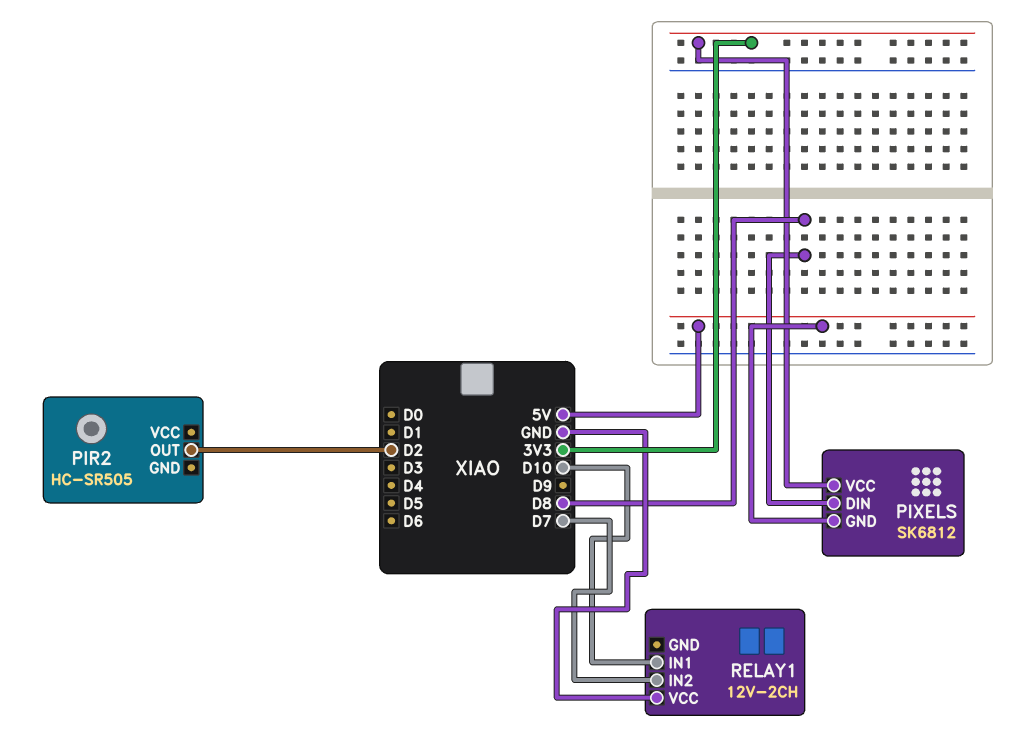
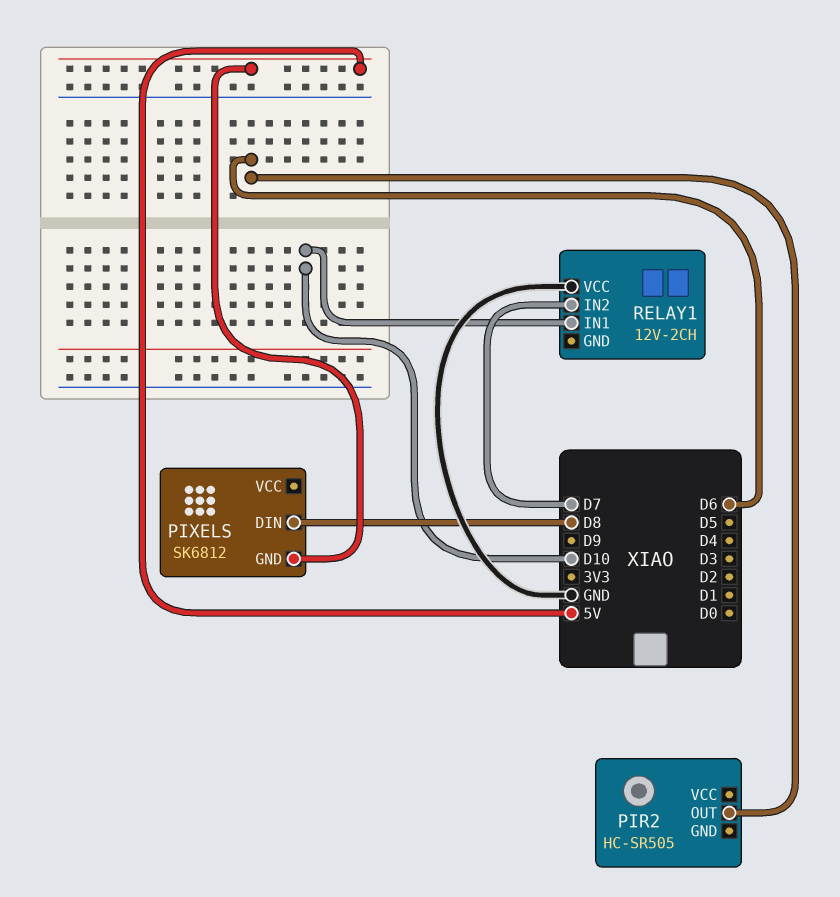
PIR2 pin OUT: D2 -> D6
PIXELS pin VCC: 3V3 -> none

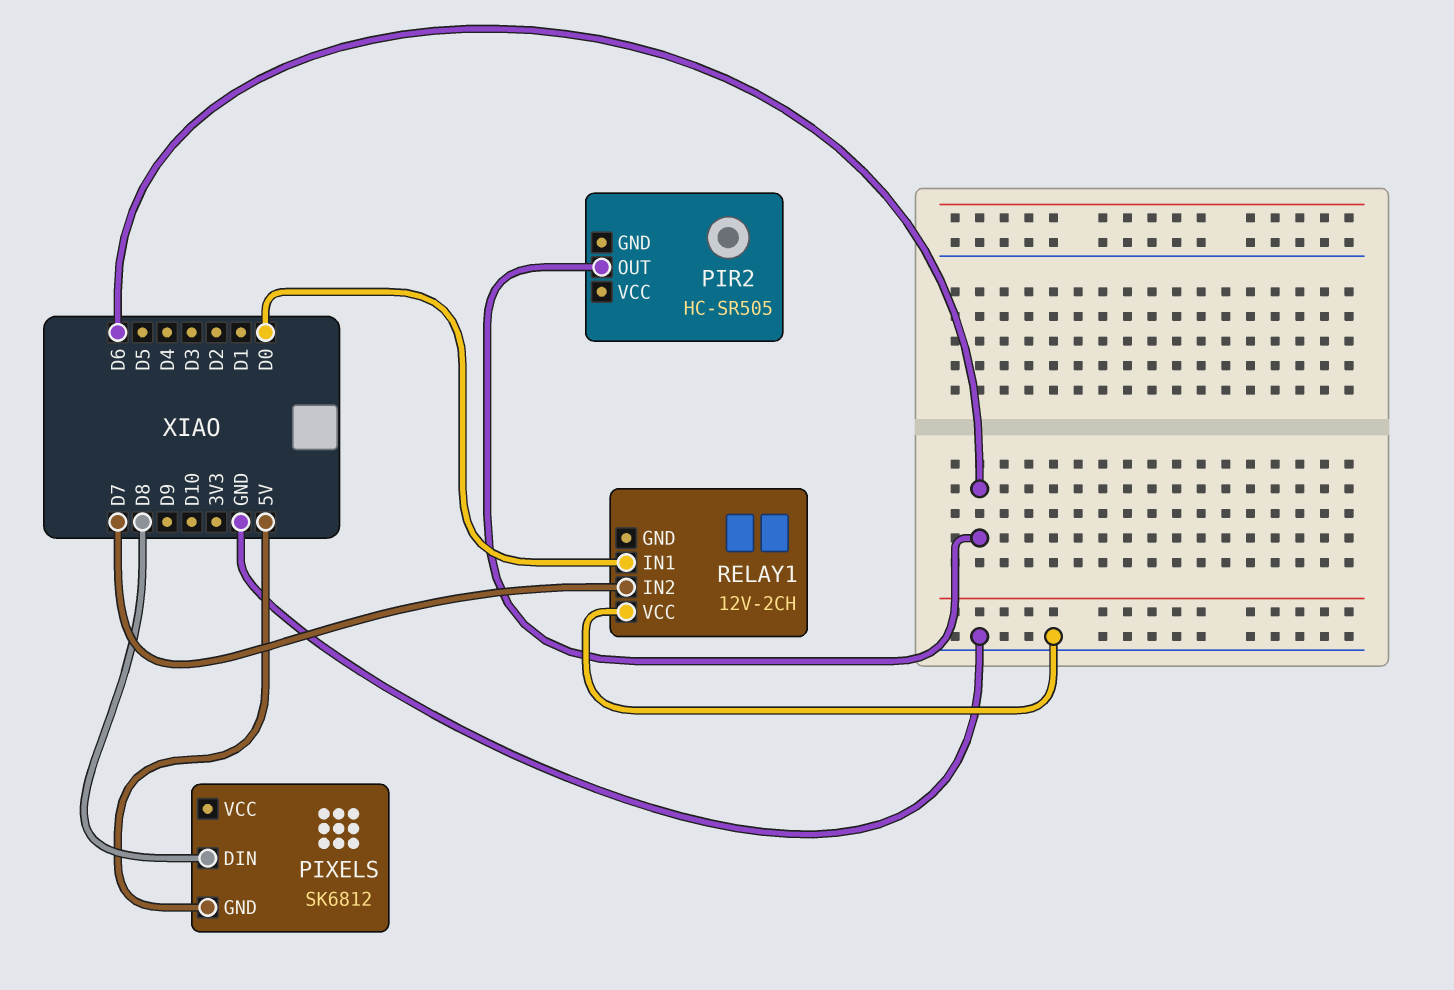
RELAY1 pin IN1: D10 -> D0

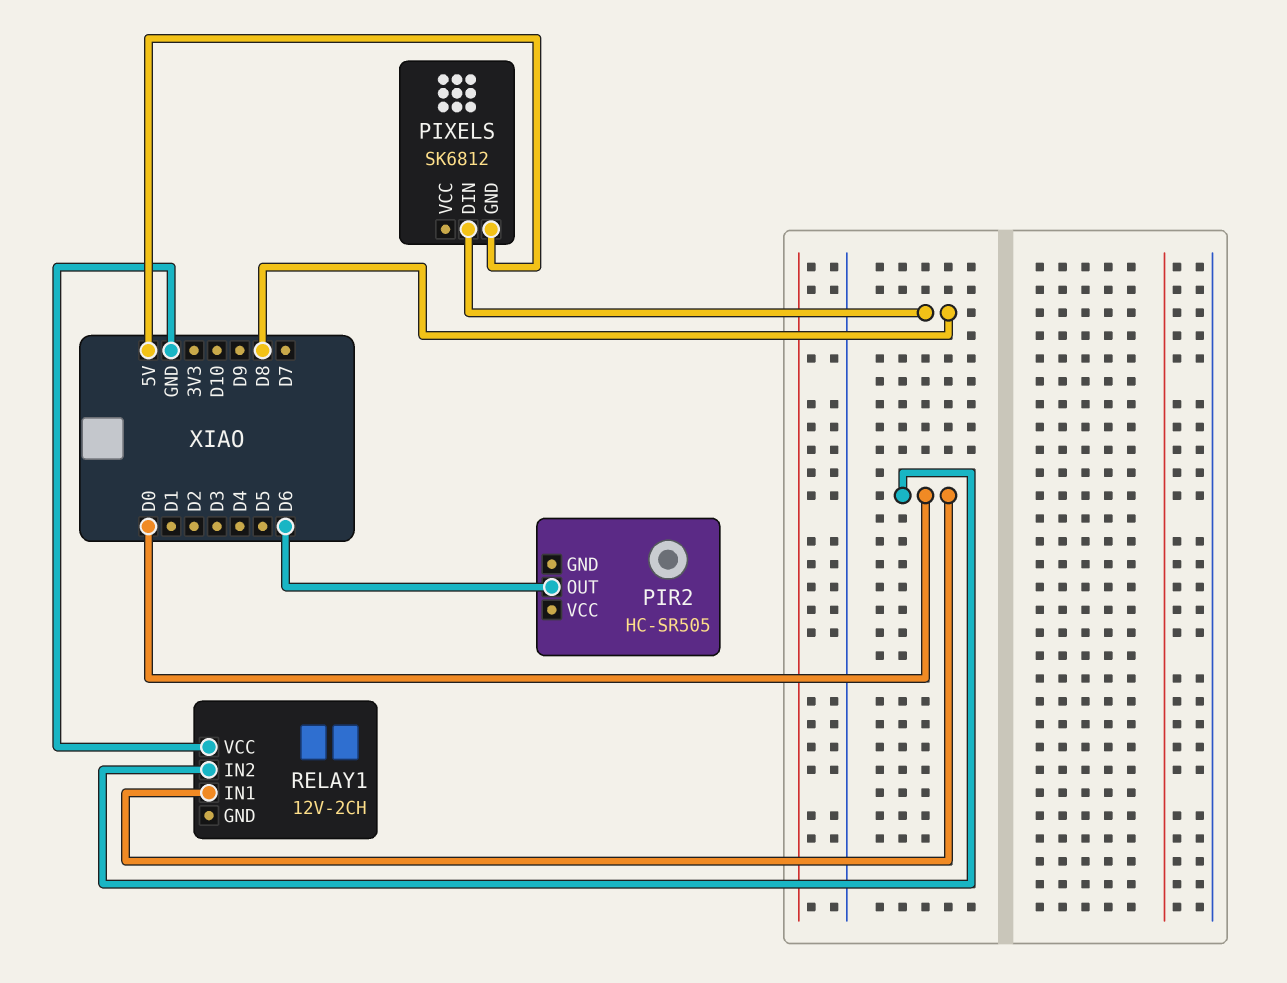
RELAY1 pin IN2: D7 -> D0

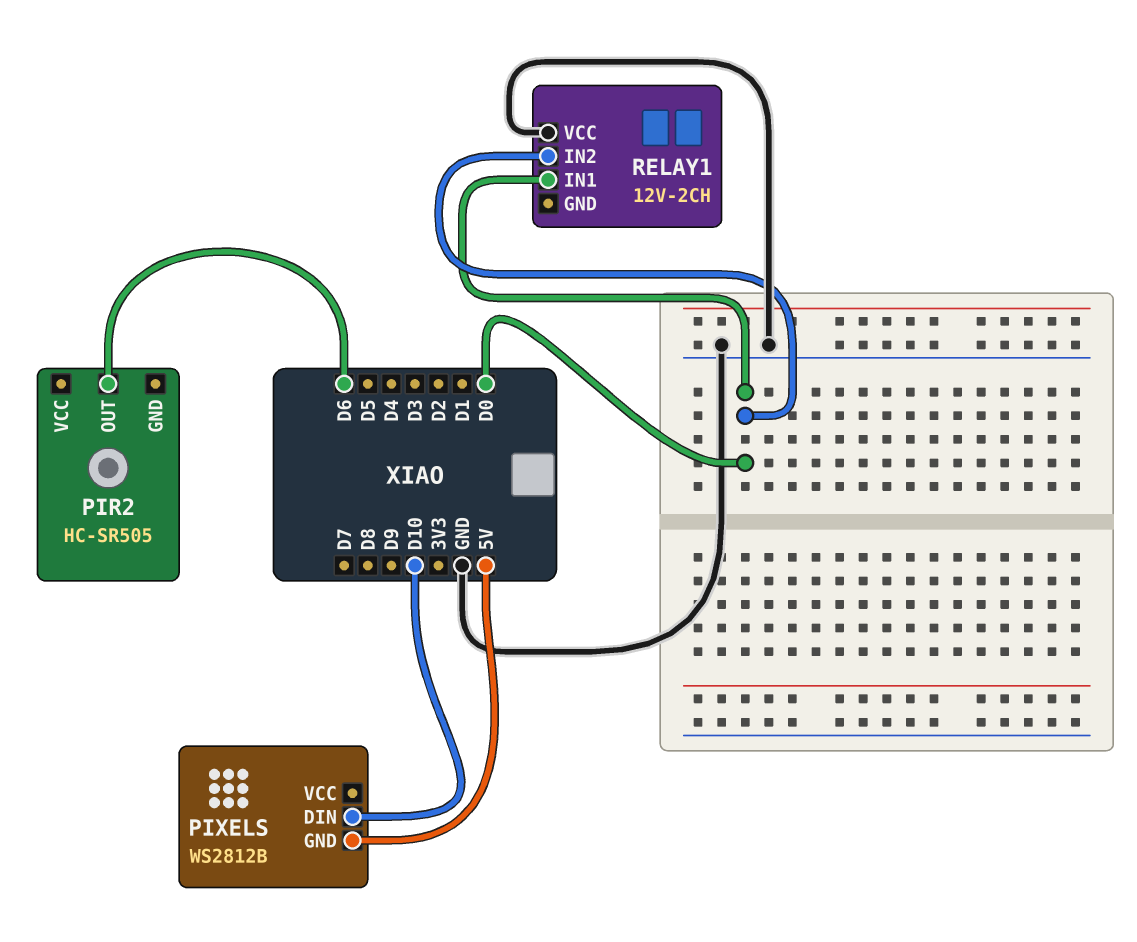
PIXELS: SK6812 -> WS2812B
PIXELS pin DIN: D8 -> D10

